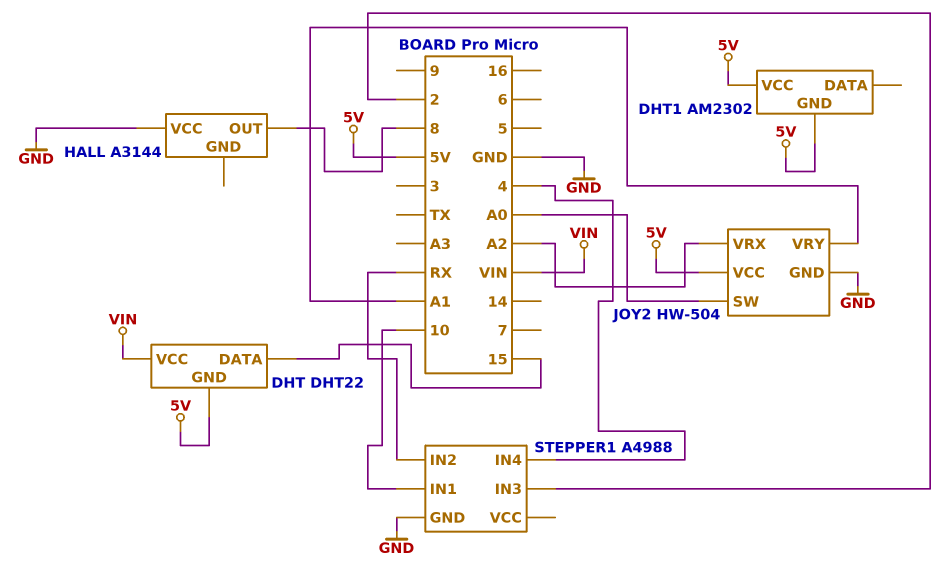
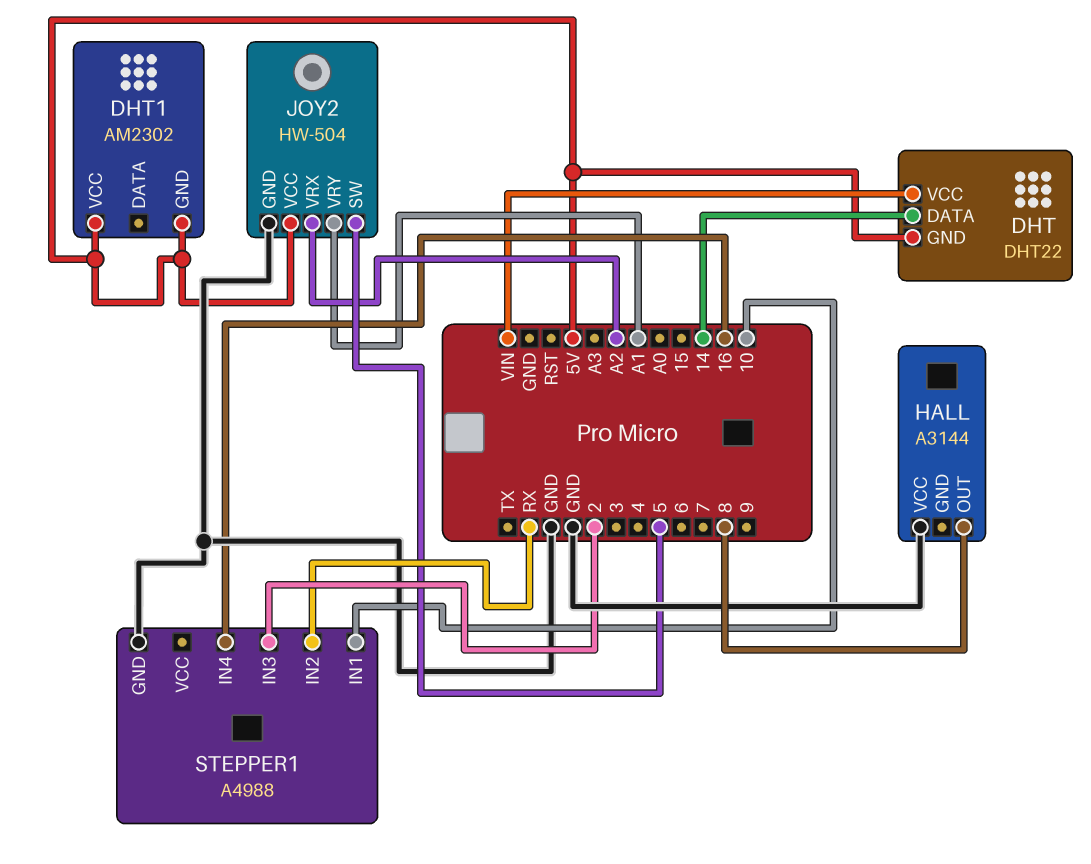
DHT pin DATA: 15 -> 14
JOY2 pin SW: A0 -> 5
STEPPER1 pin IN4: 4 -> 16

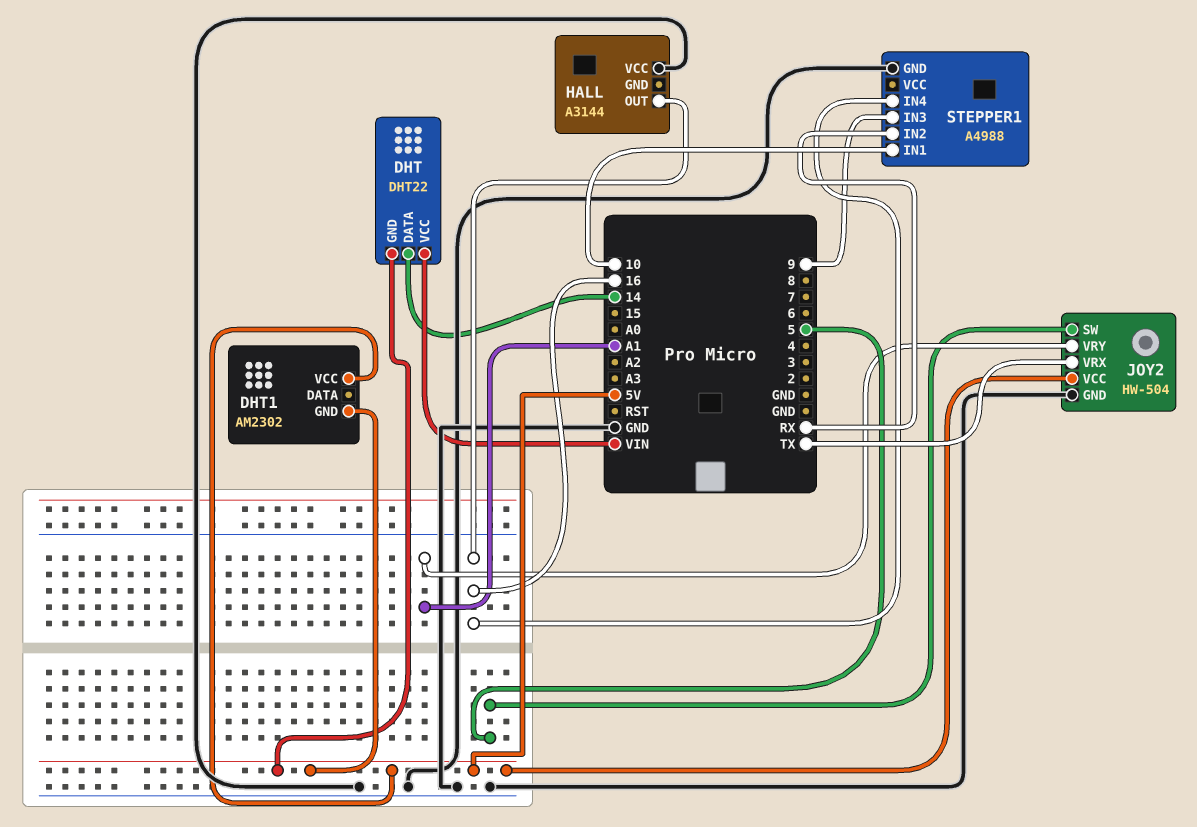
HALL pin OUT: 8 -> 16
JOY2 pin VRX: A2 -> TX
STEPPER1 pin IN3: 2 -> 9

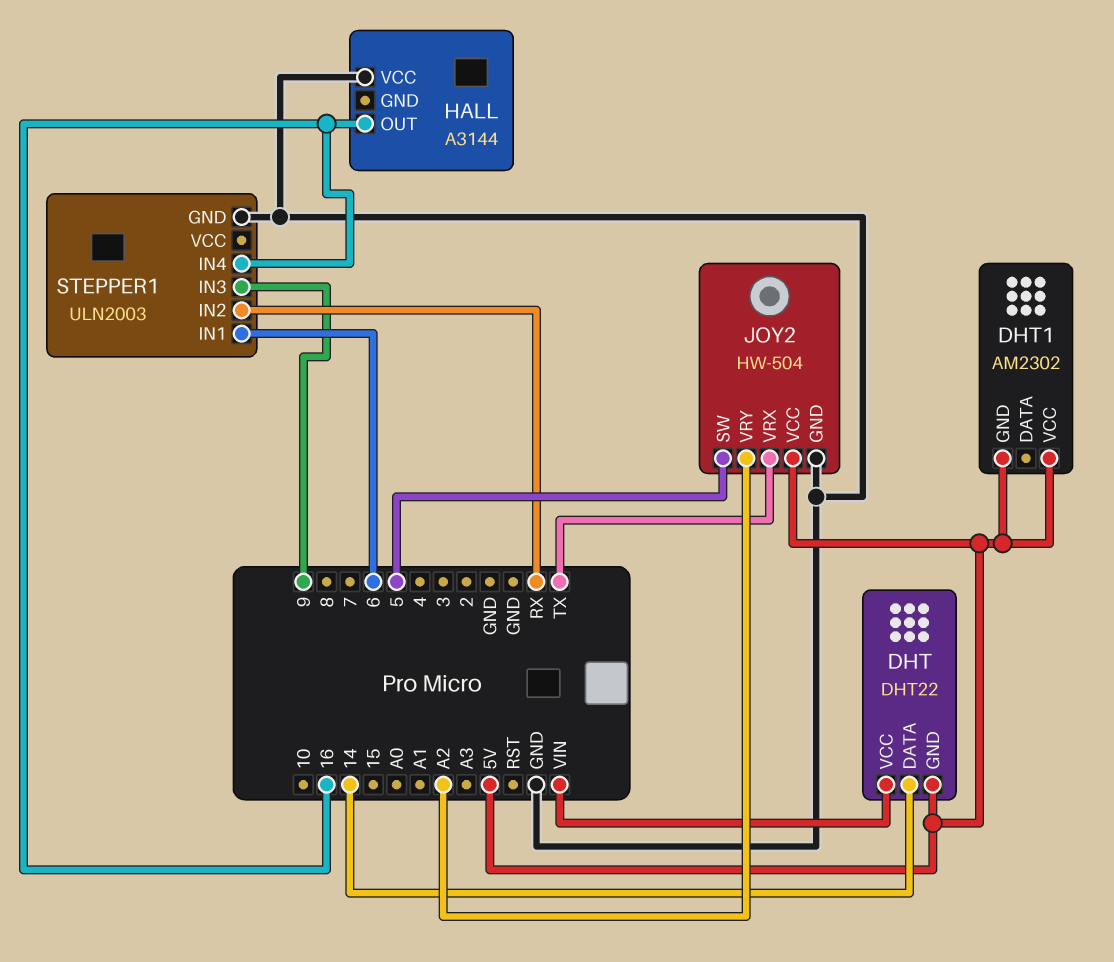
JOY2 pin VRY: A1 -> A2
STEPPER1: A4988 -> ULN2003
STEPPER1 pin IN1: 10 -> 6

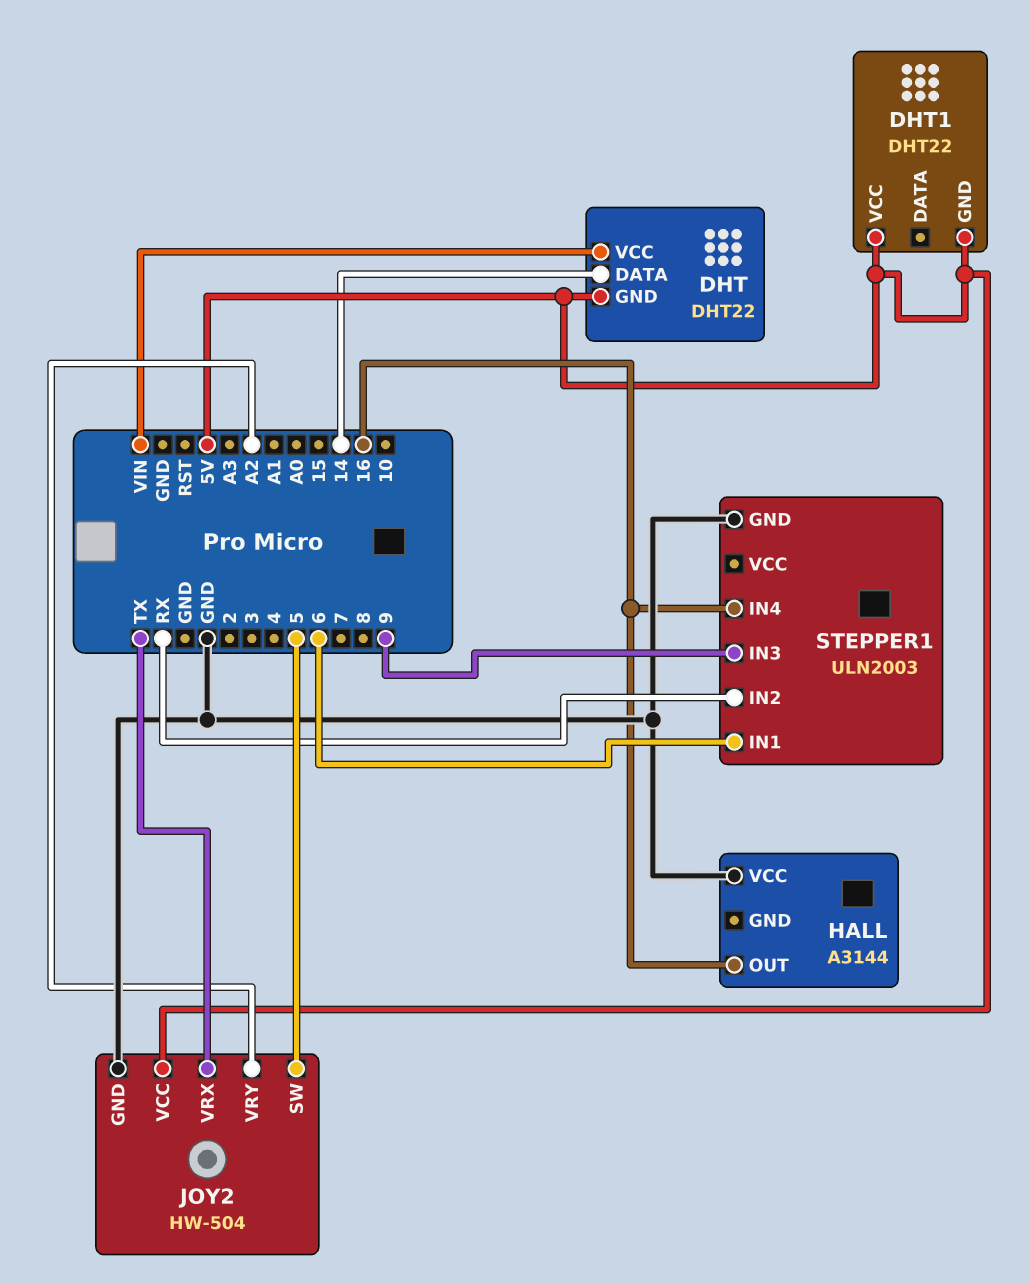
DHT1: AM2302 -> DHT22

